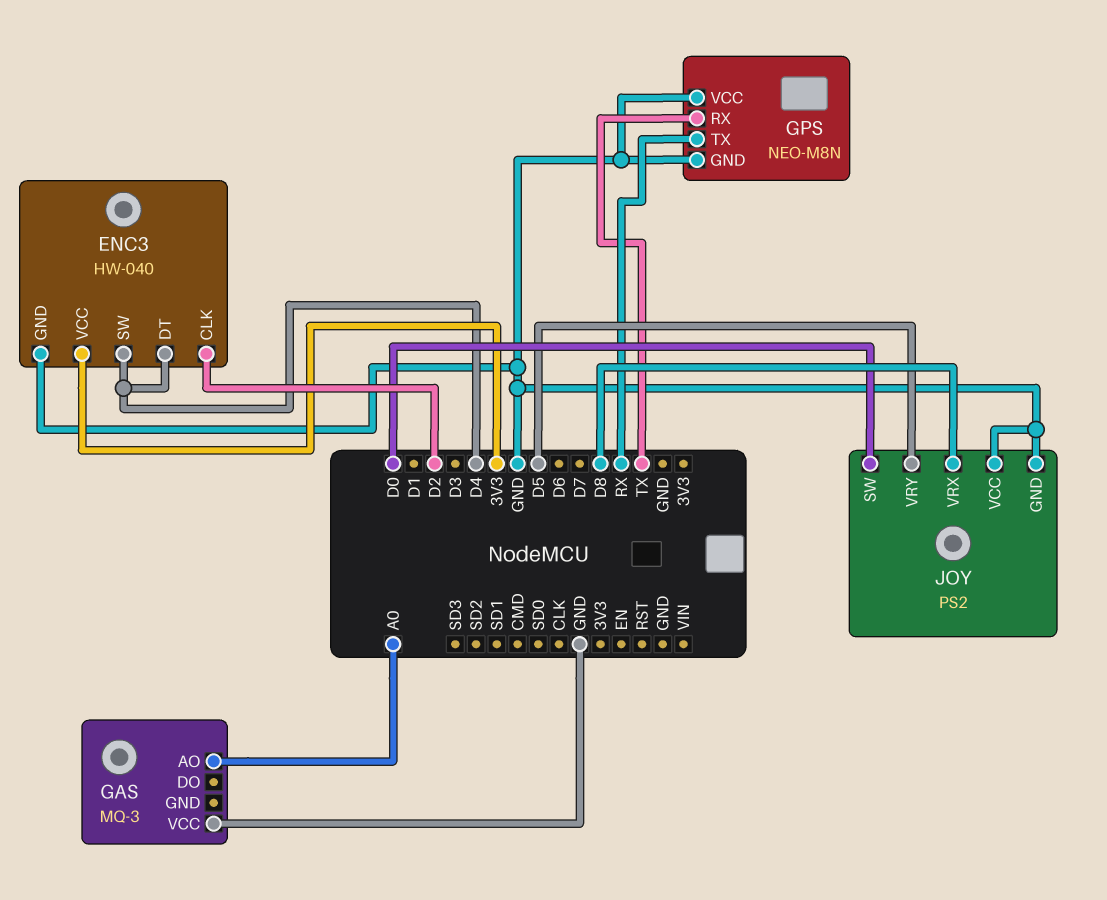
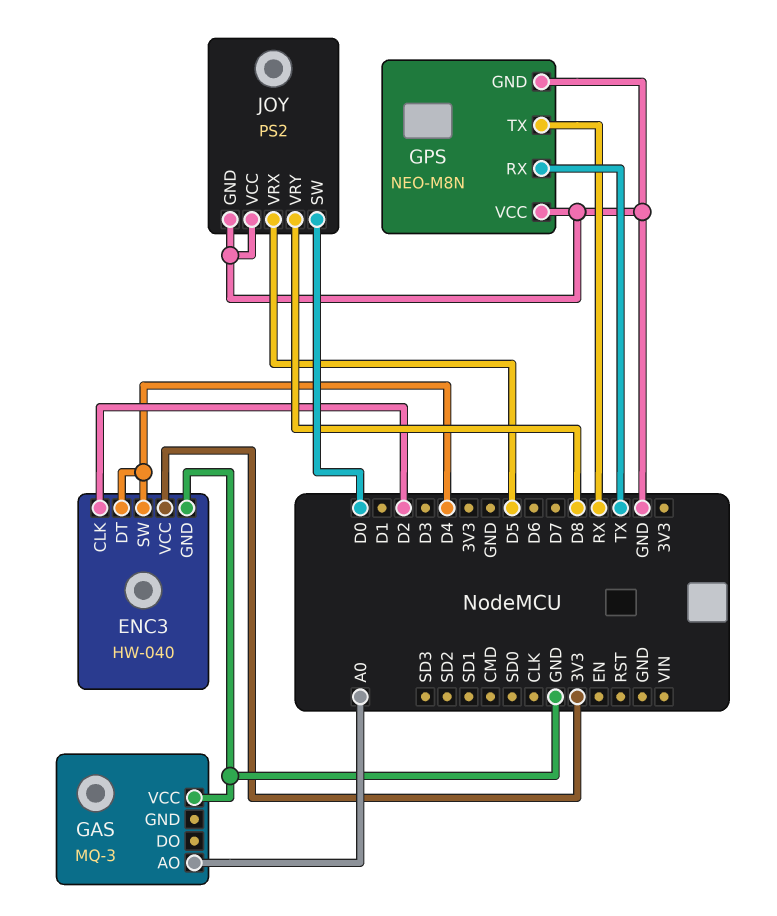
JOY pin VRX: D8 -> D5
JOY pin VRY: D5 -> D8

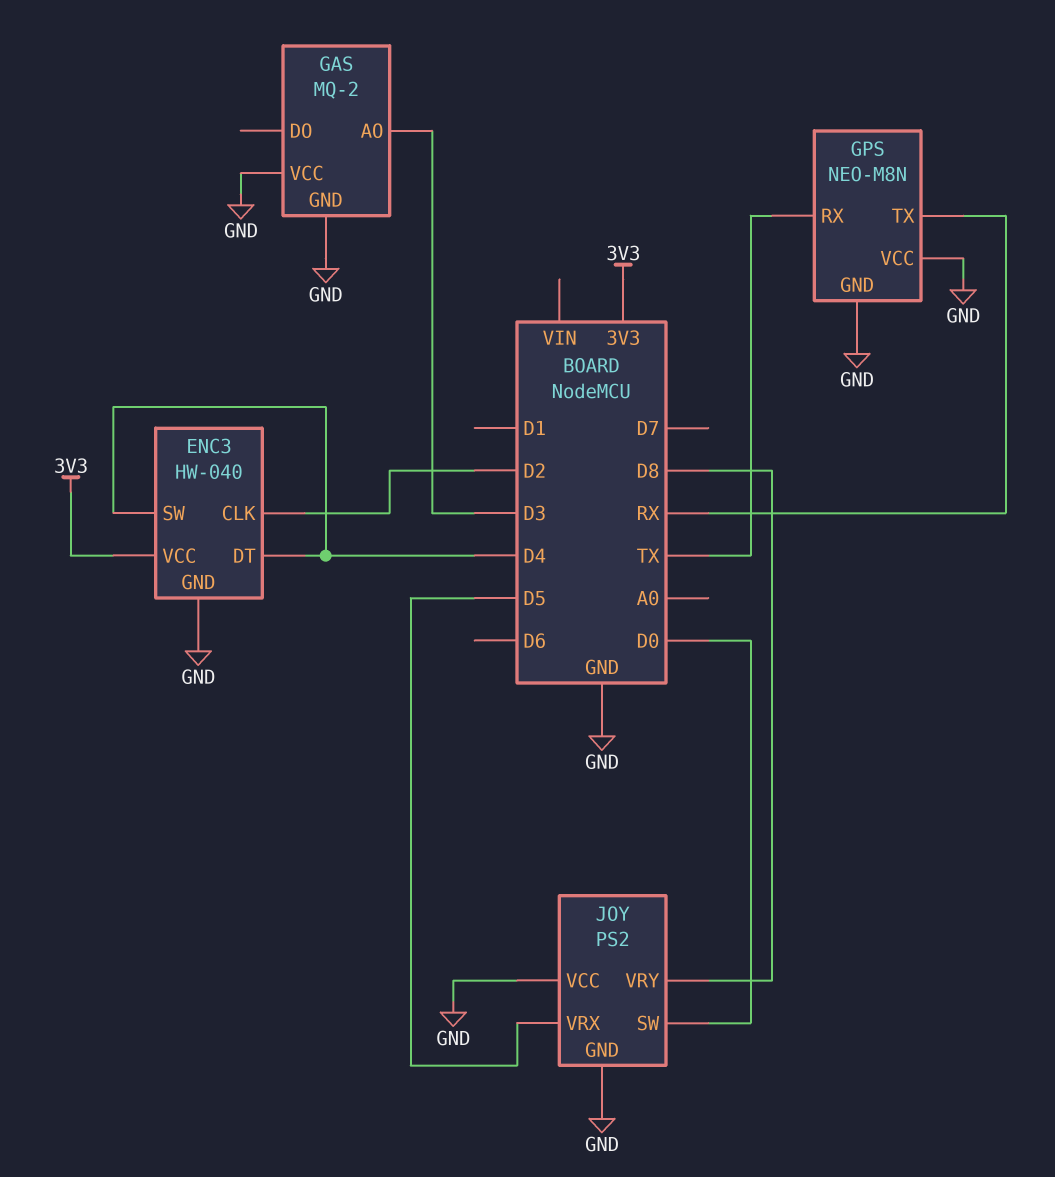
GAS: MQ-3 -> MQ-2
GAS pin AO: A0 -> D3
GAS pin GND: none -> GND

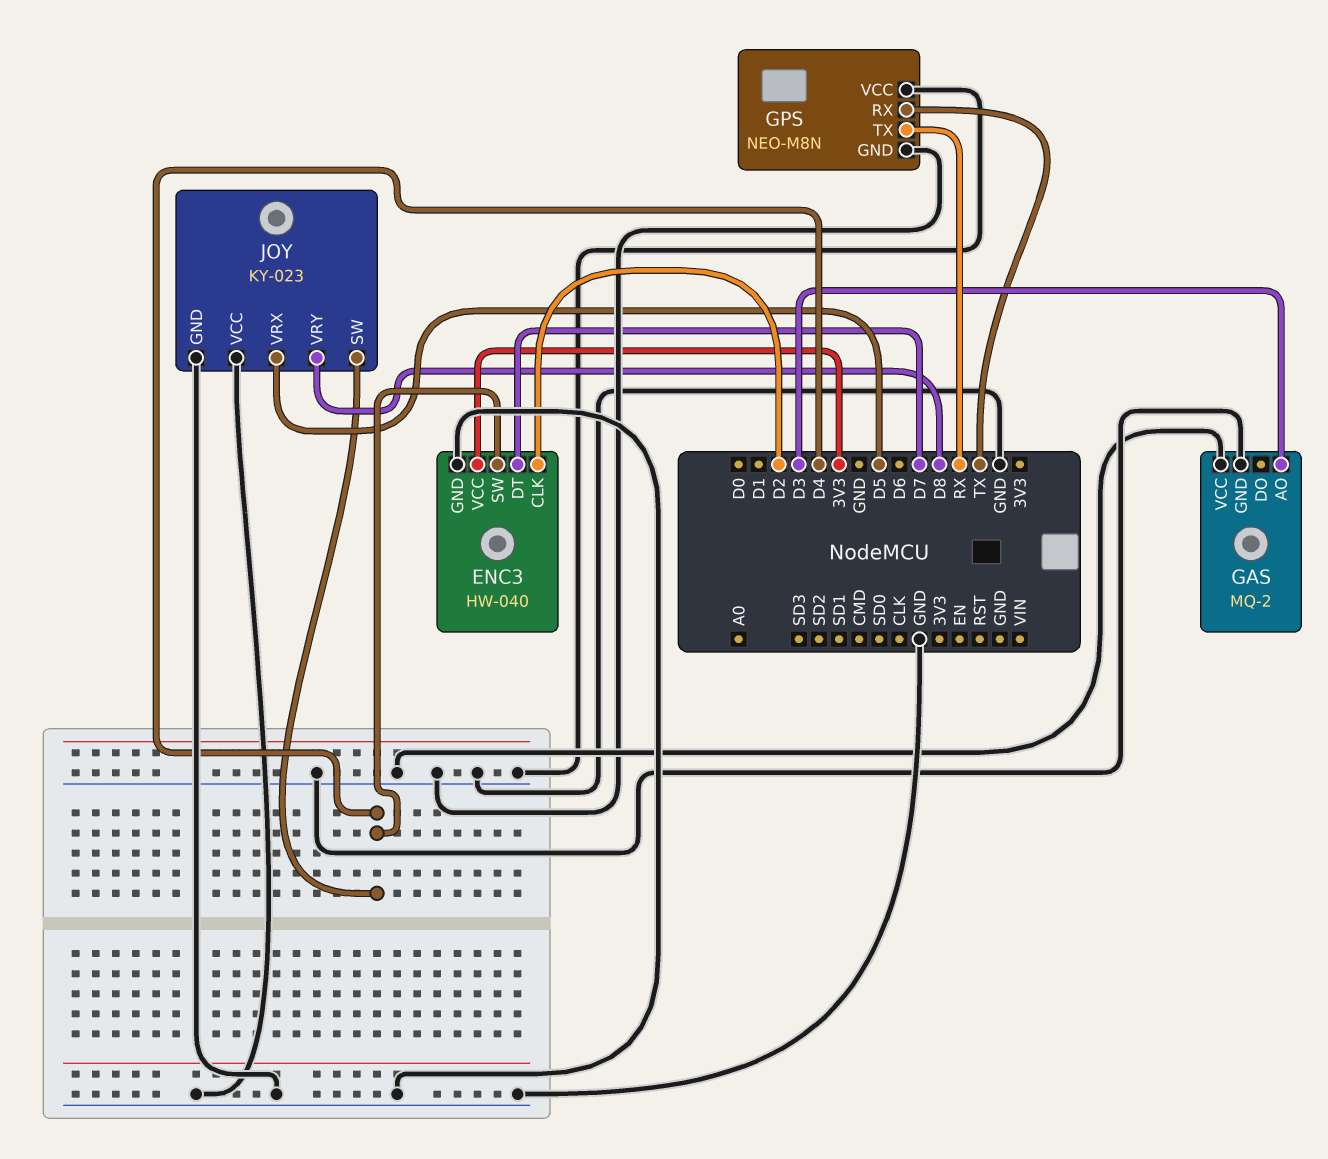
ENC3 pin DT: D4 -> D7
JOY: PS2 -> KY-023
JOY pin SW: D0 -> D4

